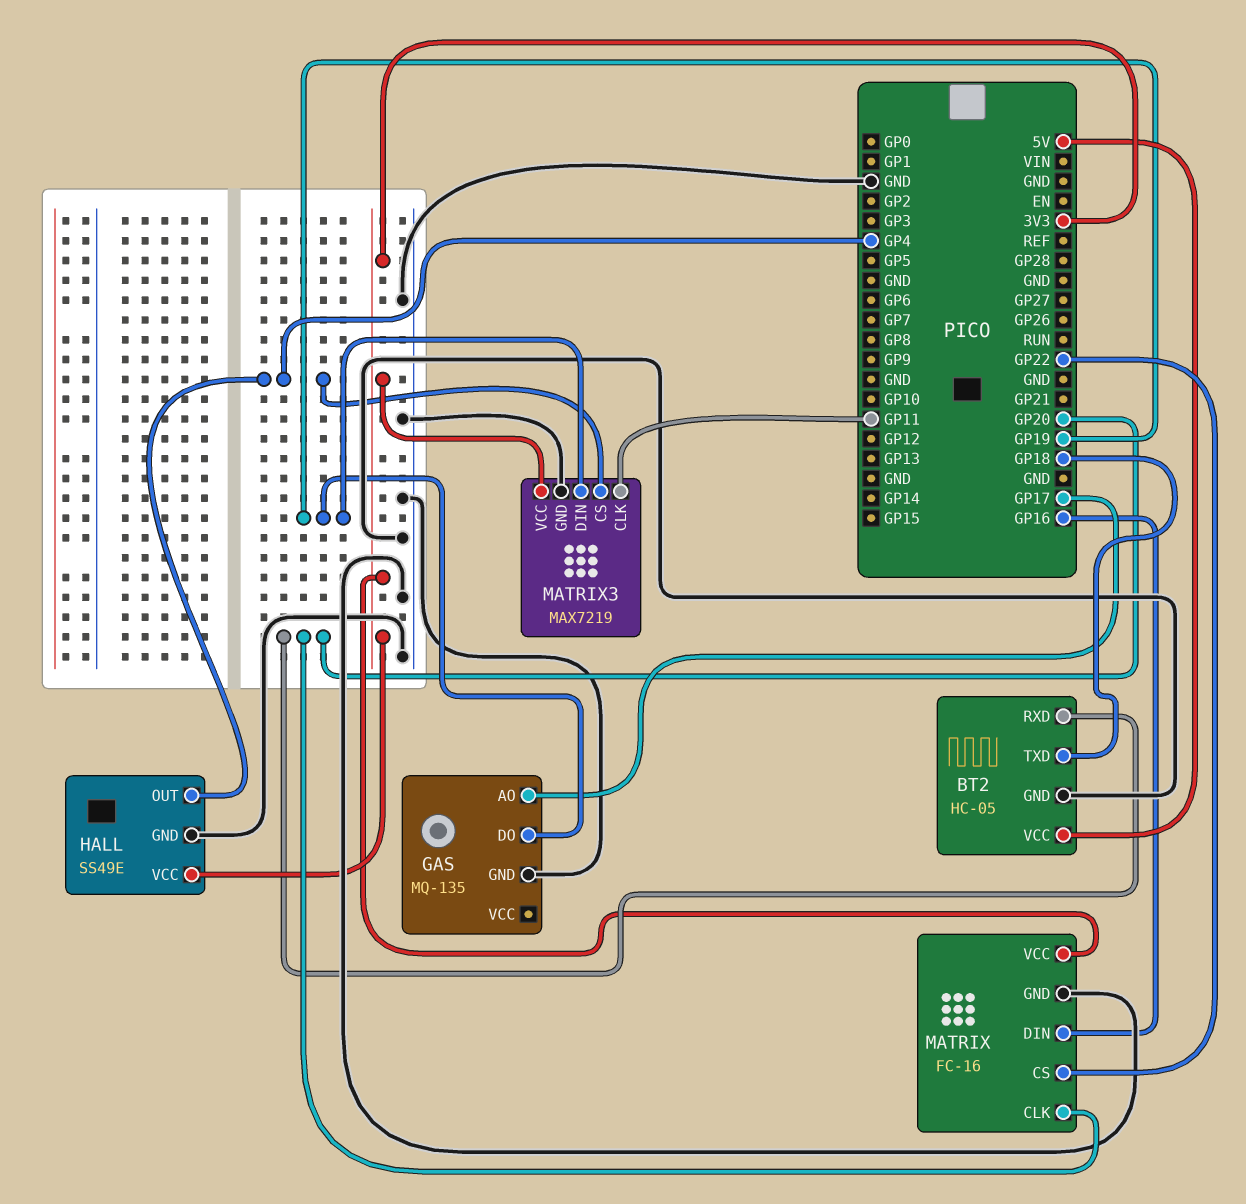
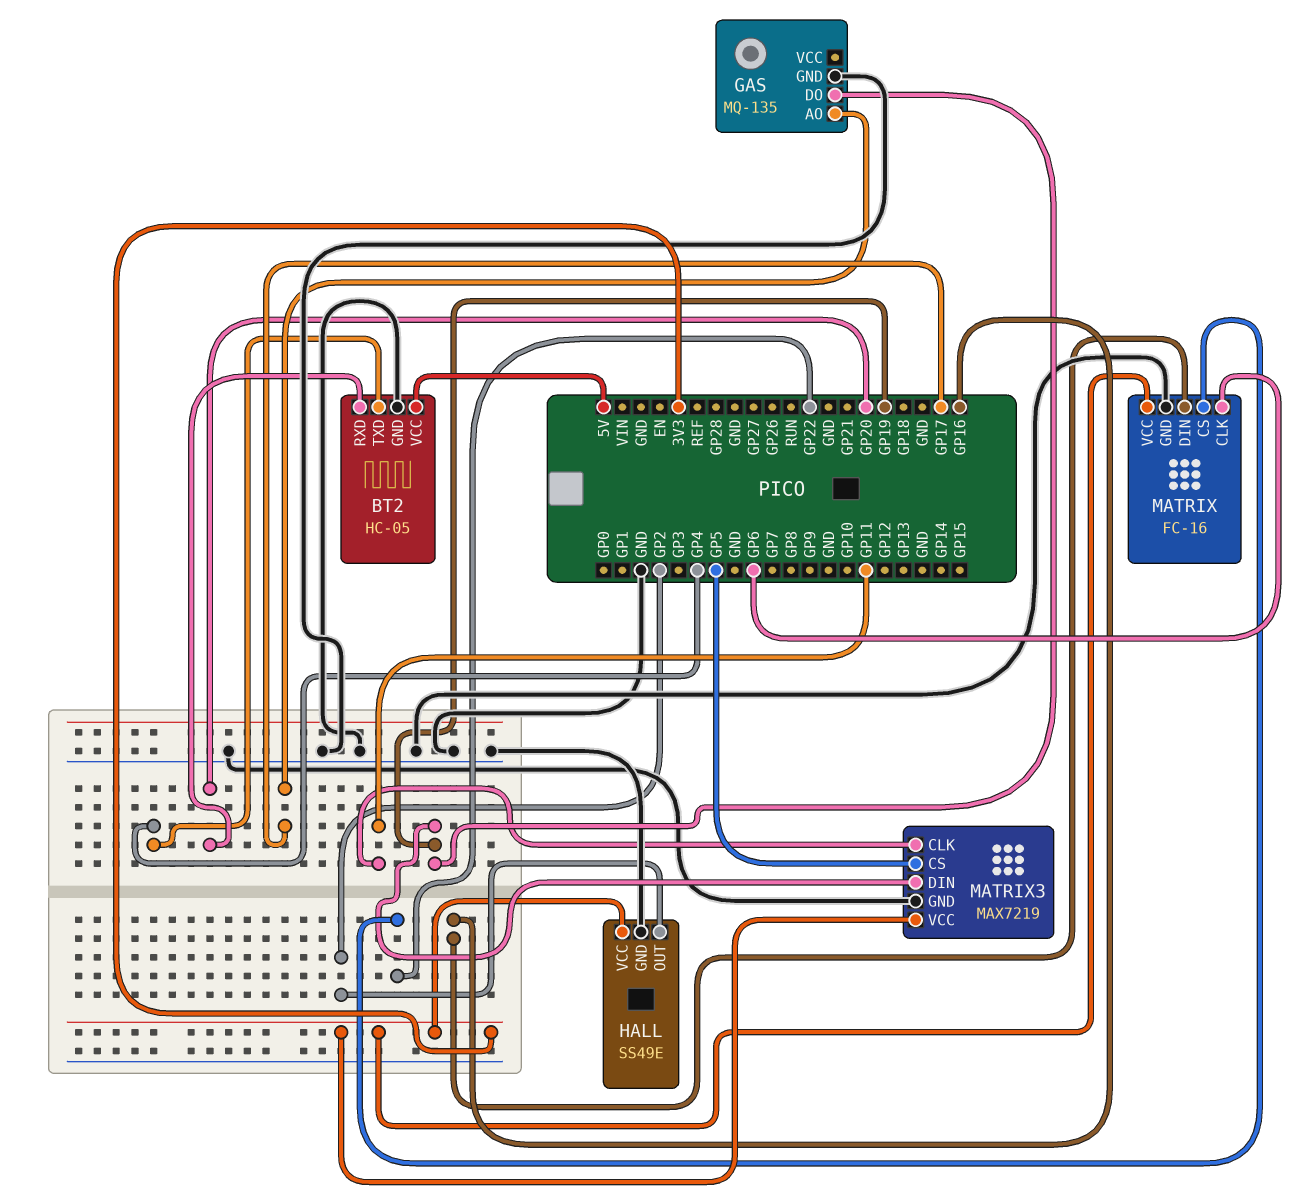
BT2 pin TXD: GP18 -> GP4
HALL pin OUT: GP4 -> GP2
MATRIX pin CLK: GP20 -> GP6
MATRIX3 pin CS: GP4 -> GP5

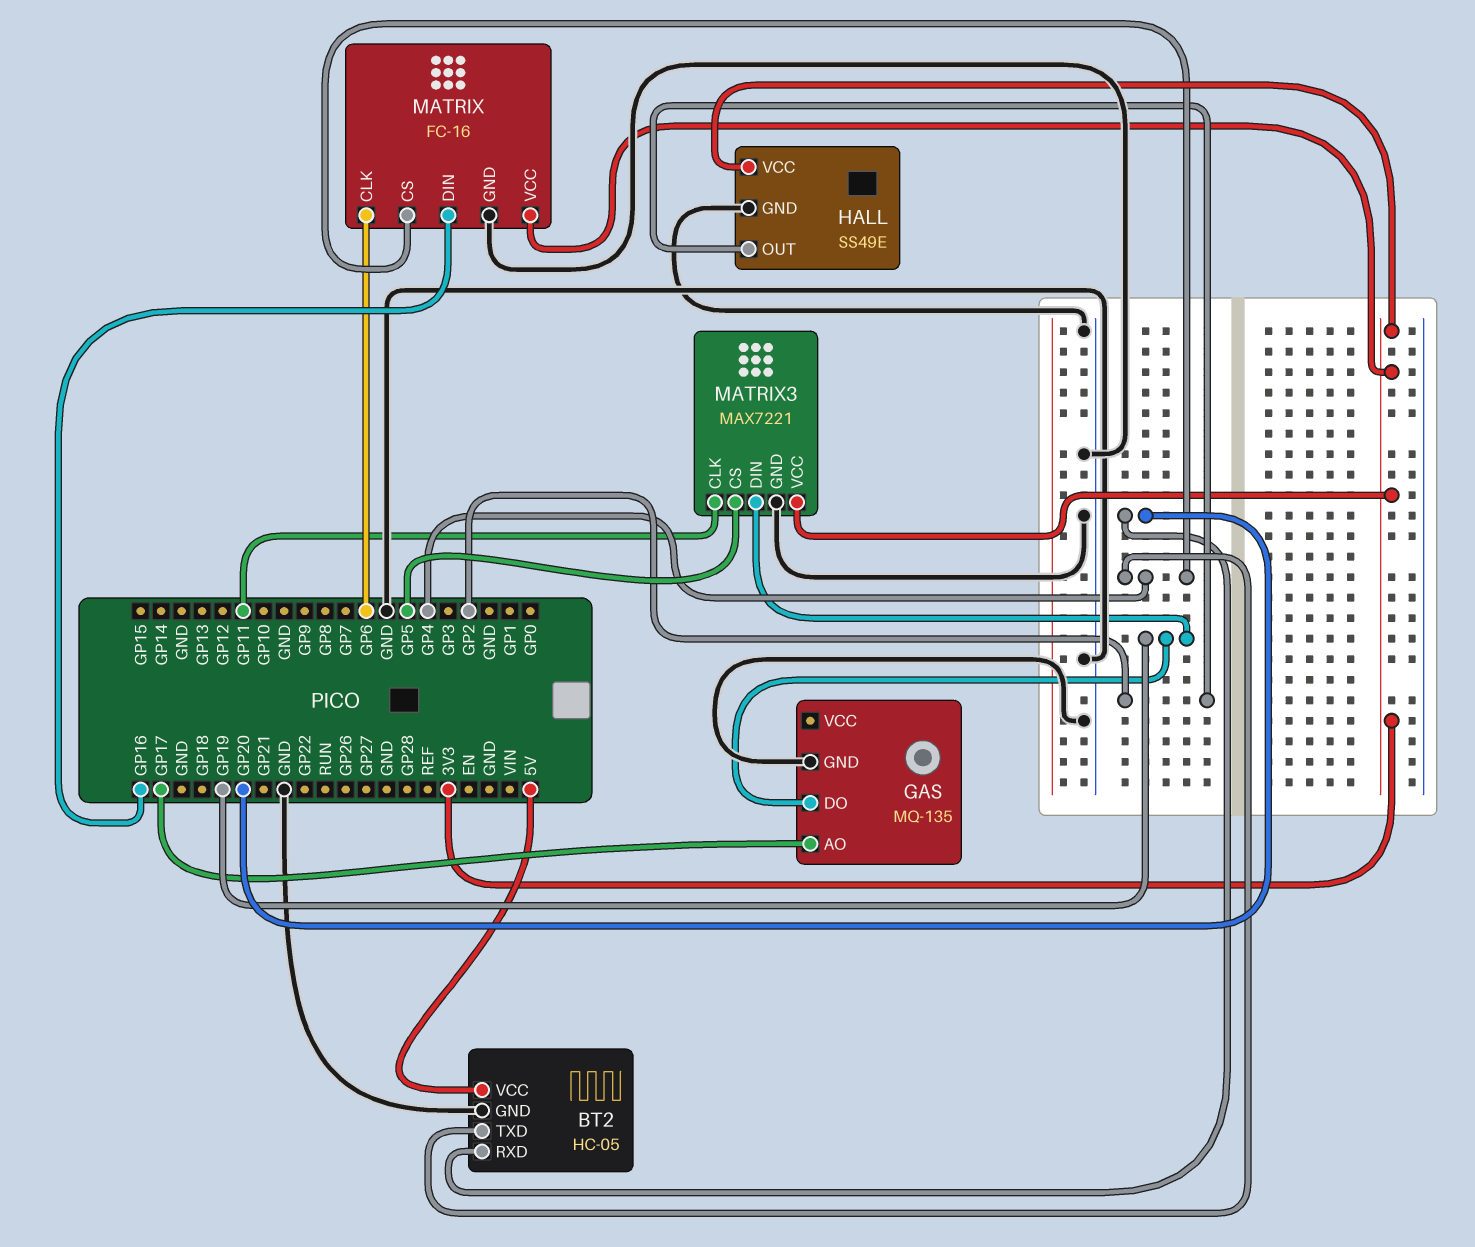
MATRIX pin CS: GP22 -> GP4
MATRIX3: MAX7219 -> MAX7221

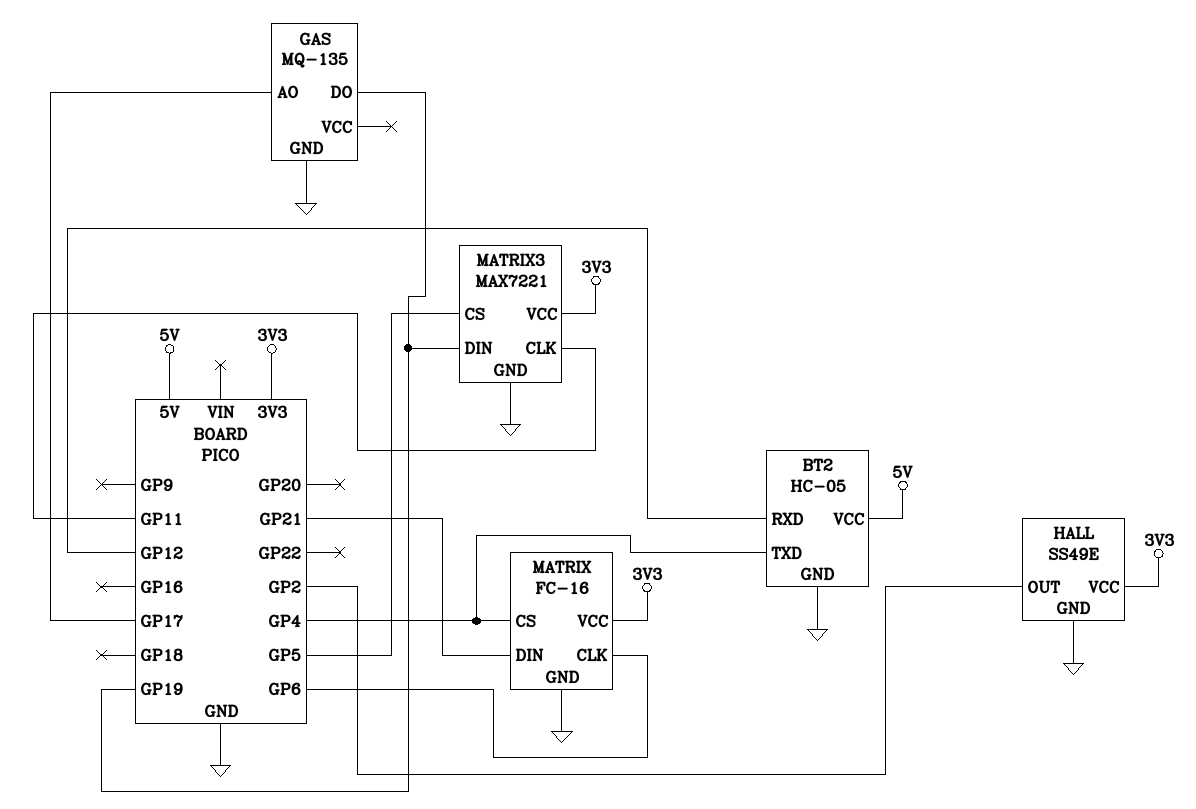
BT2 pin RXD: GP20 -> GP12
MATRIX pin DIN: GP16 -> GP21

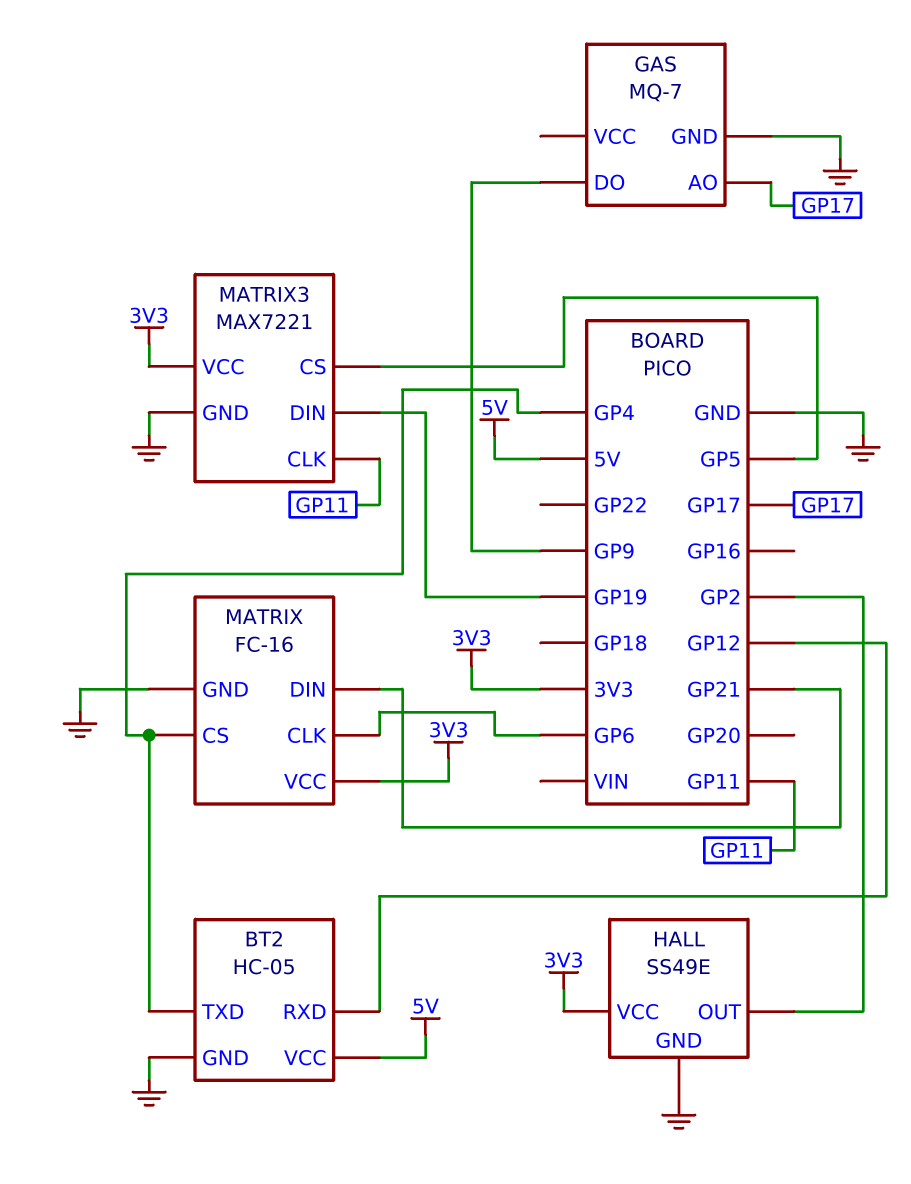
GAS: MQ-135 -> MQ-7
GAS pin DO: GP19 -> GP9

